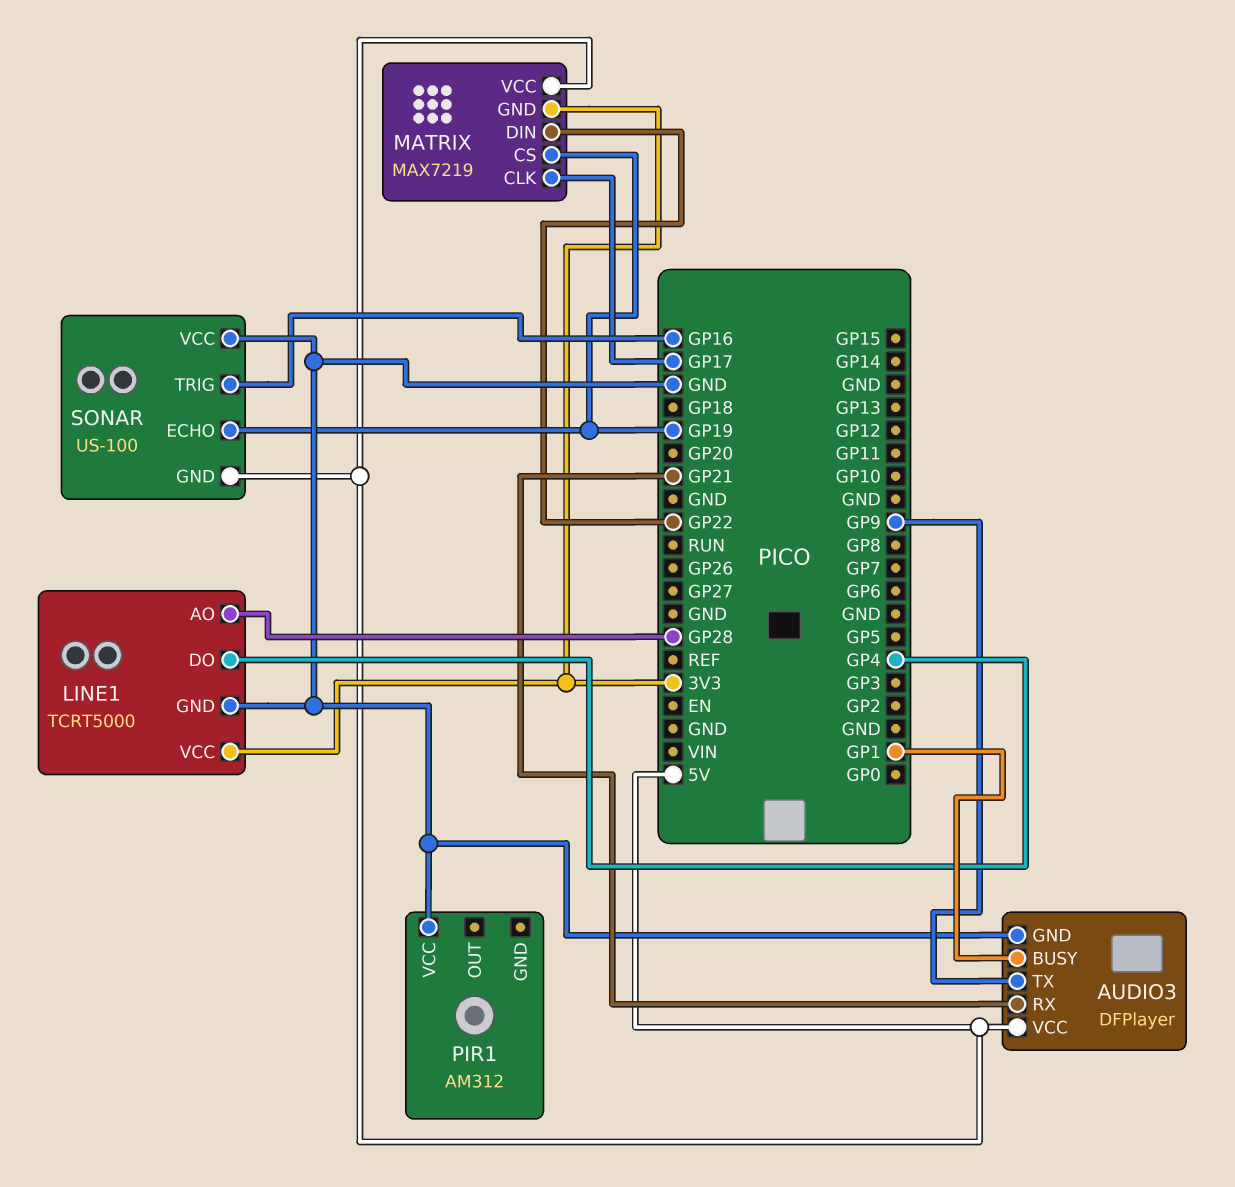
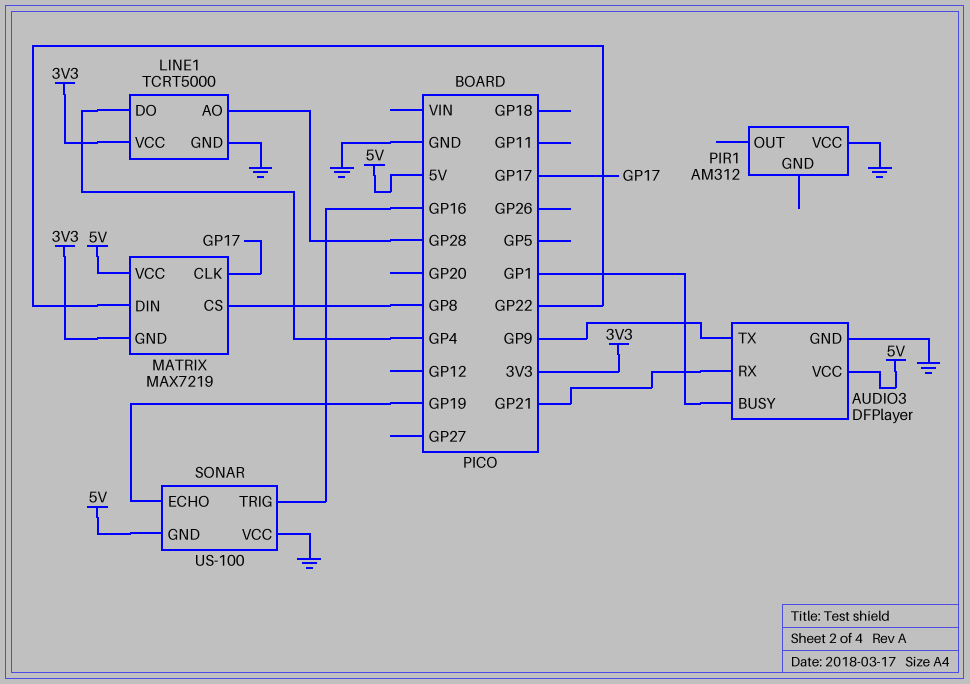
MATRIX pin CS: GP19 -> GP8

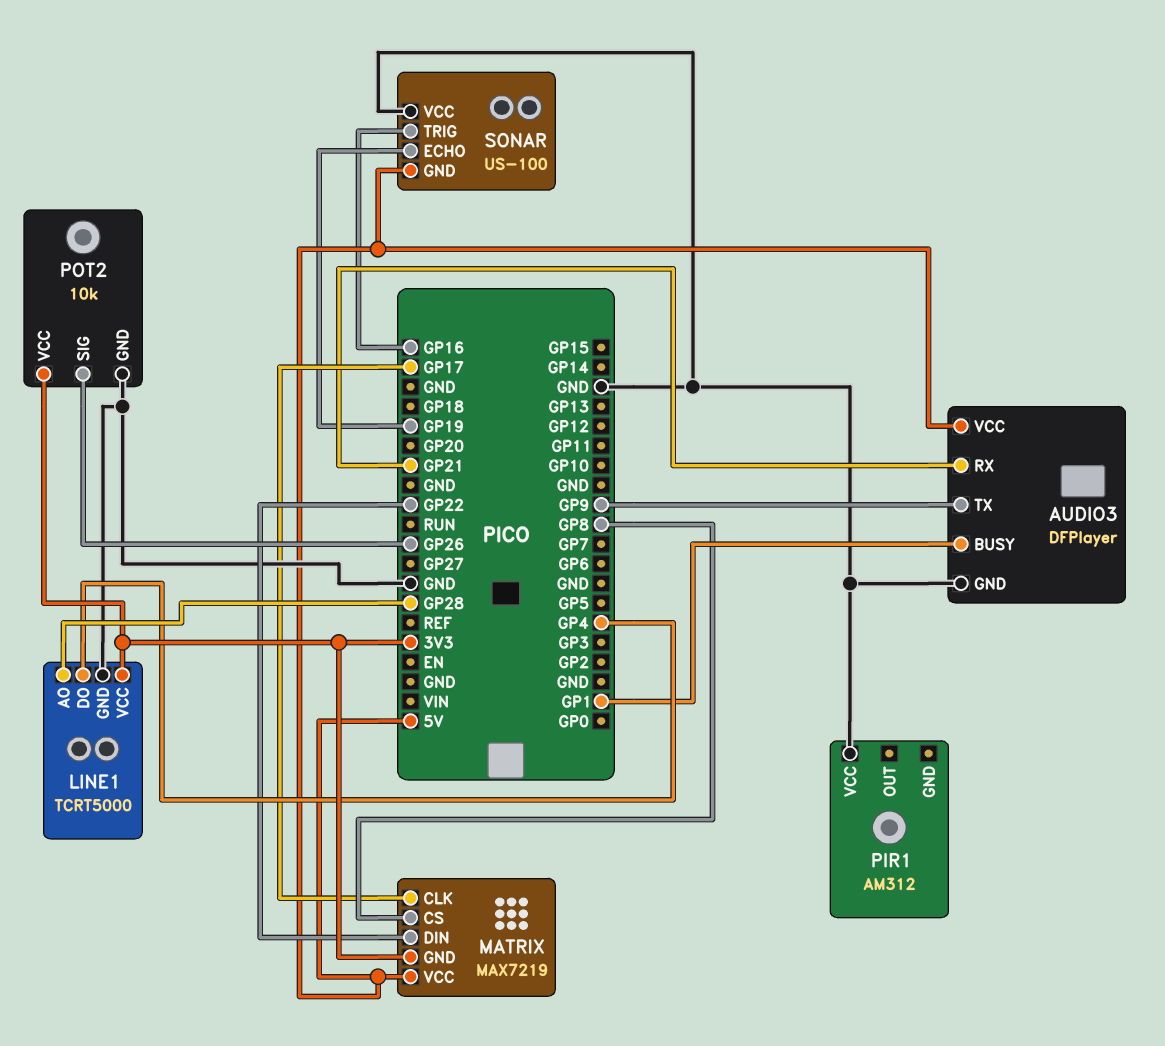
POT2: none -> 10k
POT2 pin GND: none -> GND
POT2 pin SIG: none -> GP26
POT2 pin VCC: none -> 3V3

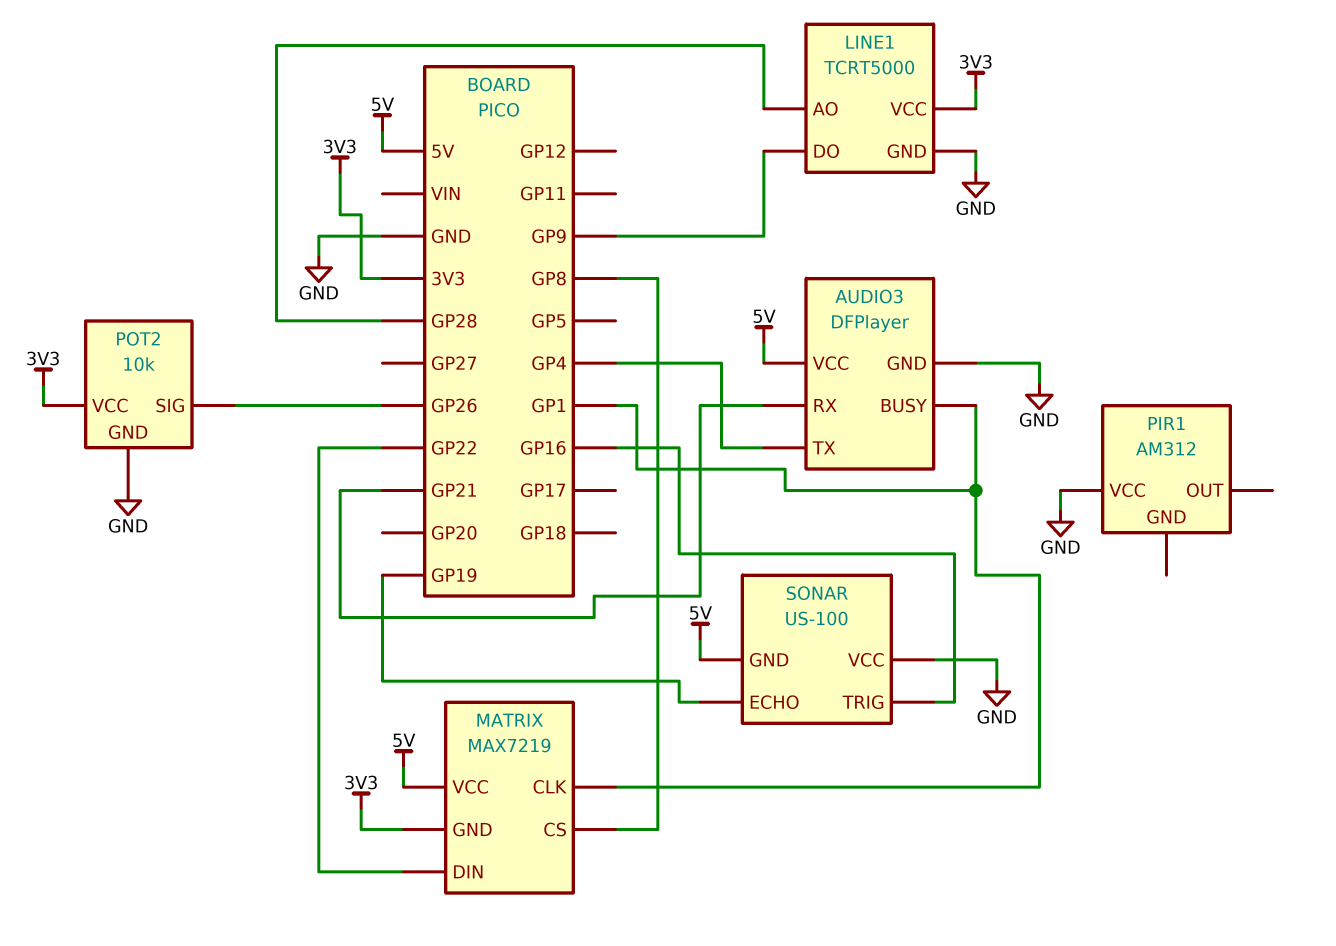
AUDIO3 pin TX: GP9 -> GP4
LINE1 pin DO: GP4 -> GP9
MATRIX pin CLK: GP17 -> GP1

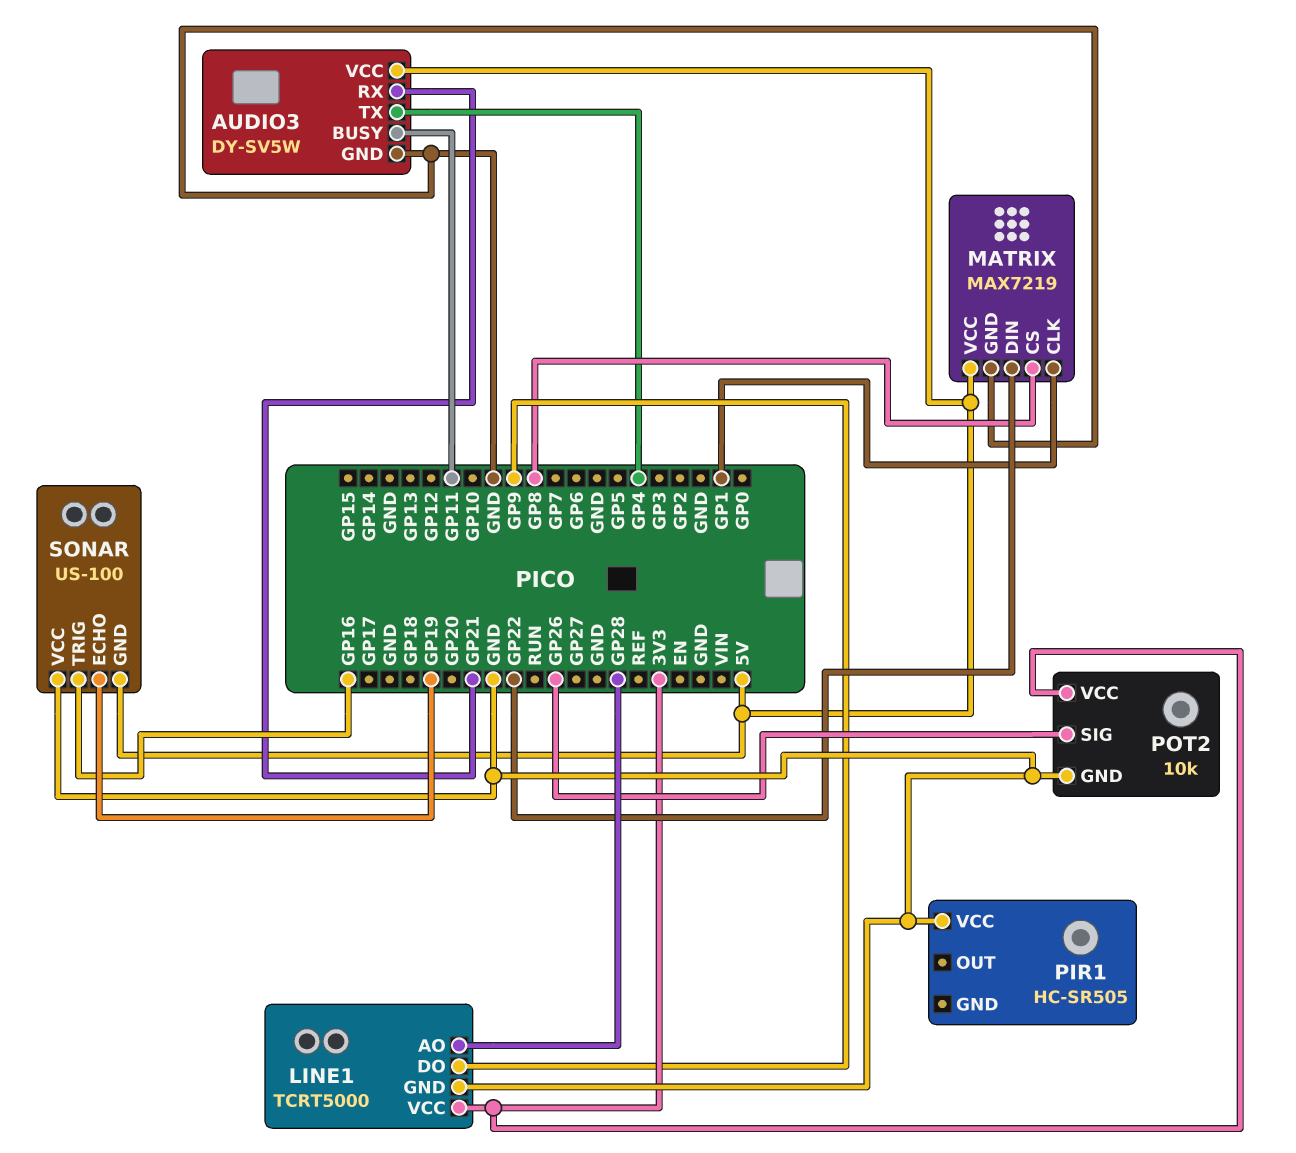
AUDIO3: DFPlayer -> DY-SV5W
AUDIO3 pin BUSY: GP1 -> GP11
MATRIX pin GND: 3V3 -> GND
PIR1: AM312 -> HC-SR505

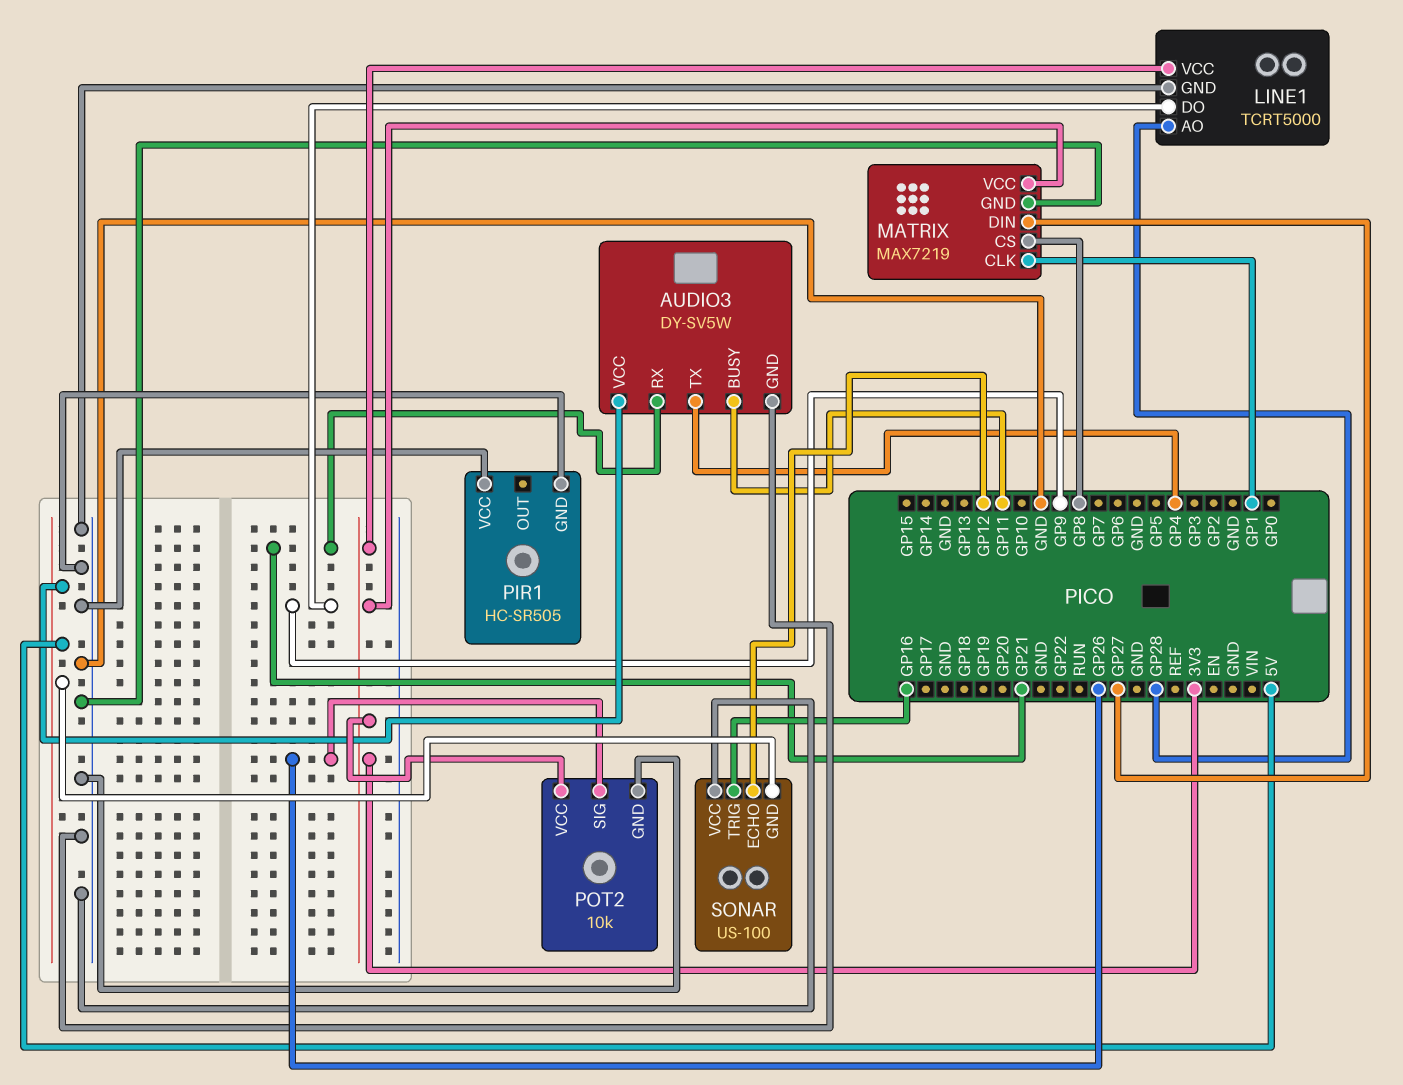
MATRIX pin DIN: GP22 -> GP27
MATRIX pin VCC: 5V -> 3V3
PIR1 pin GND: none -> GND
SONAR pin ECHO: GP19 -> GP12

